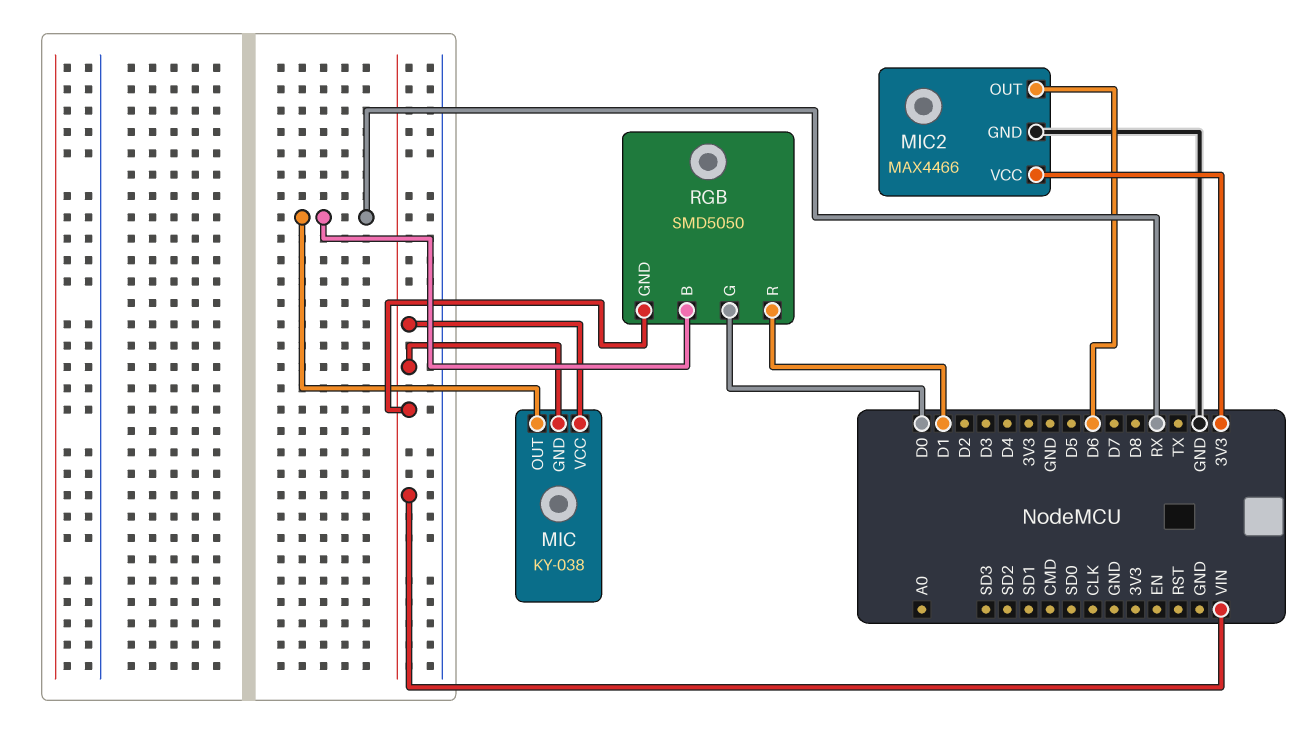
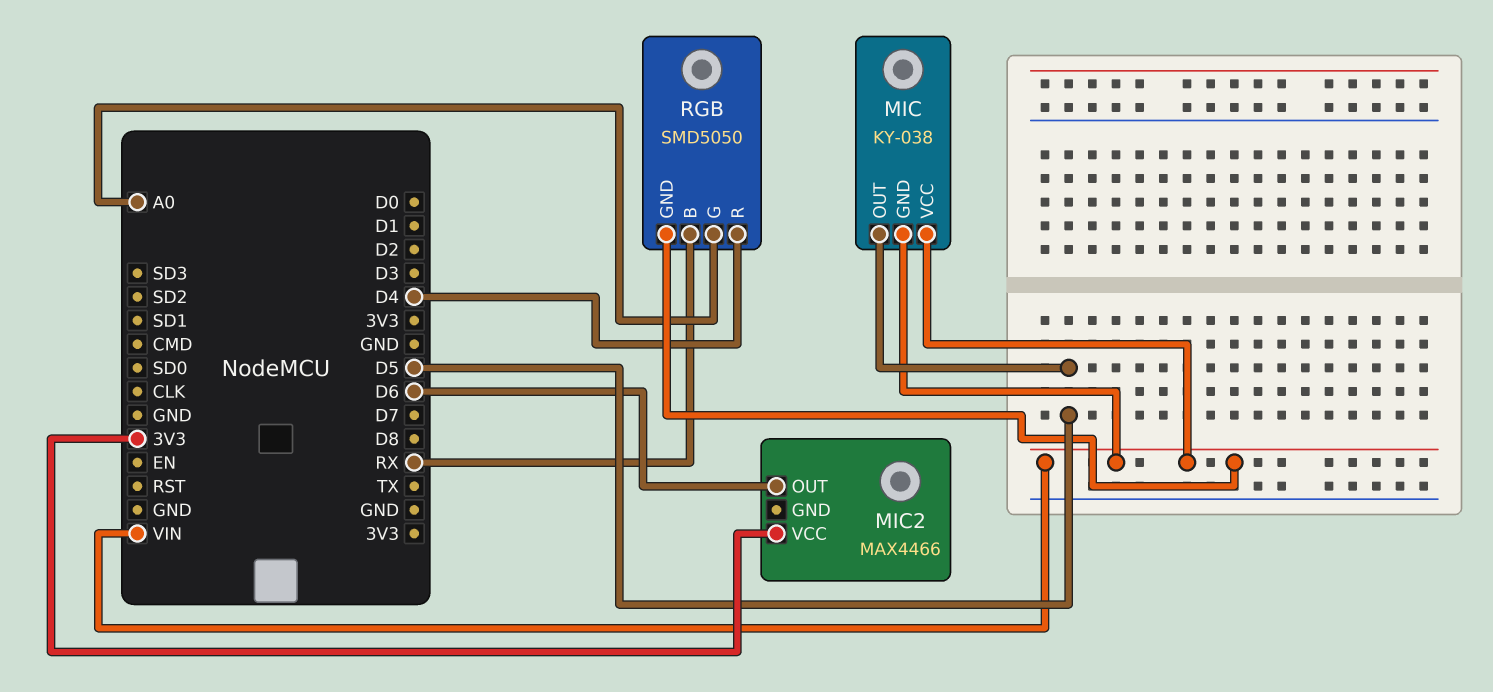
MIC pin OUT: RX -> D5
MIC2 pin GND: GND -> none
RGB pin G: D0 -> A0
RGB pin R: D1 -> D4

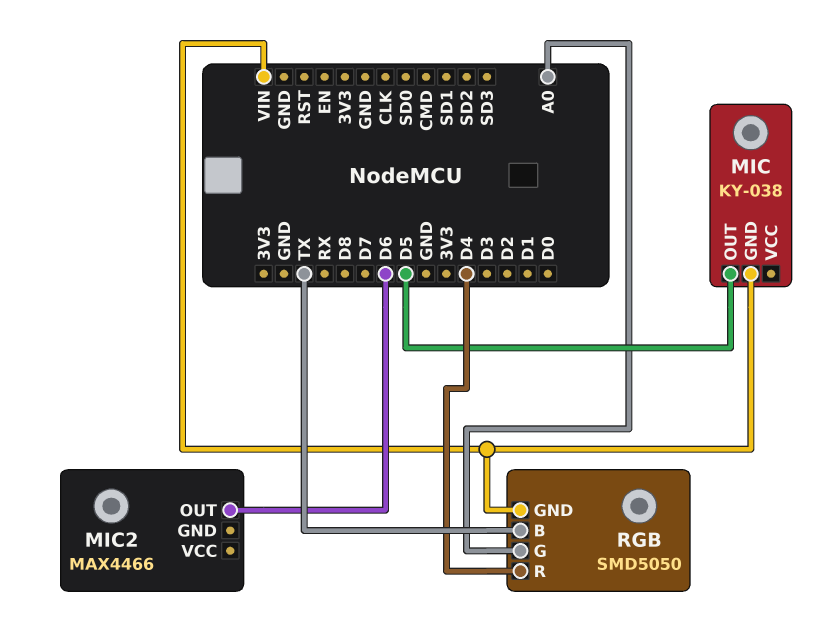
MIC pin VCC: VIN -> none
MIC2 pin VCC: 3V3 -> none
RGB pin B: RX -> TX

